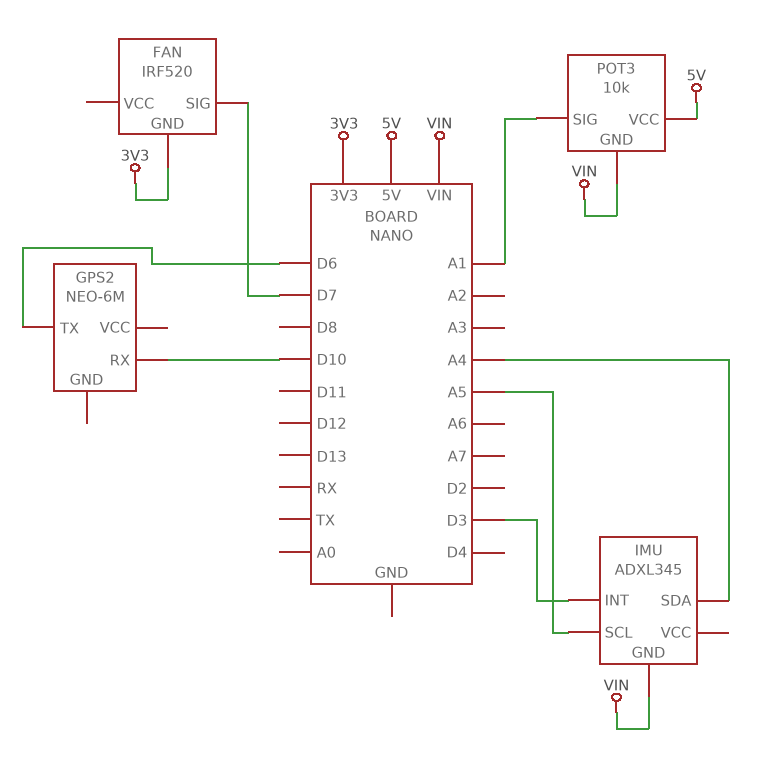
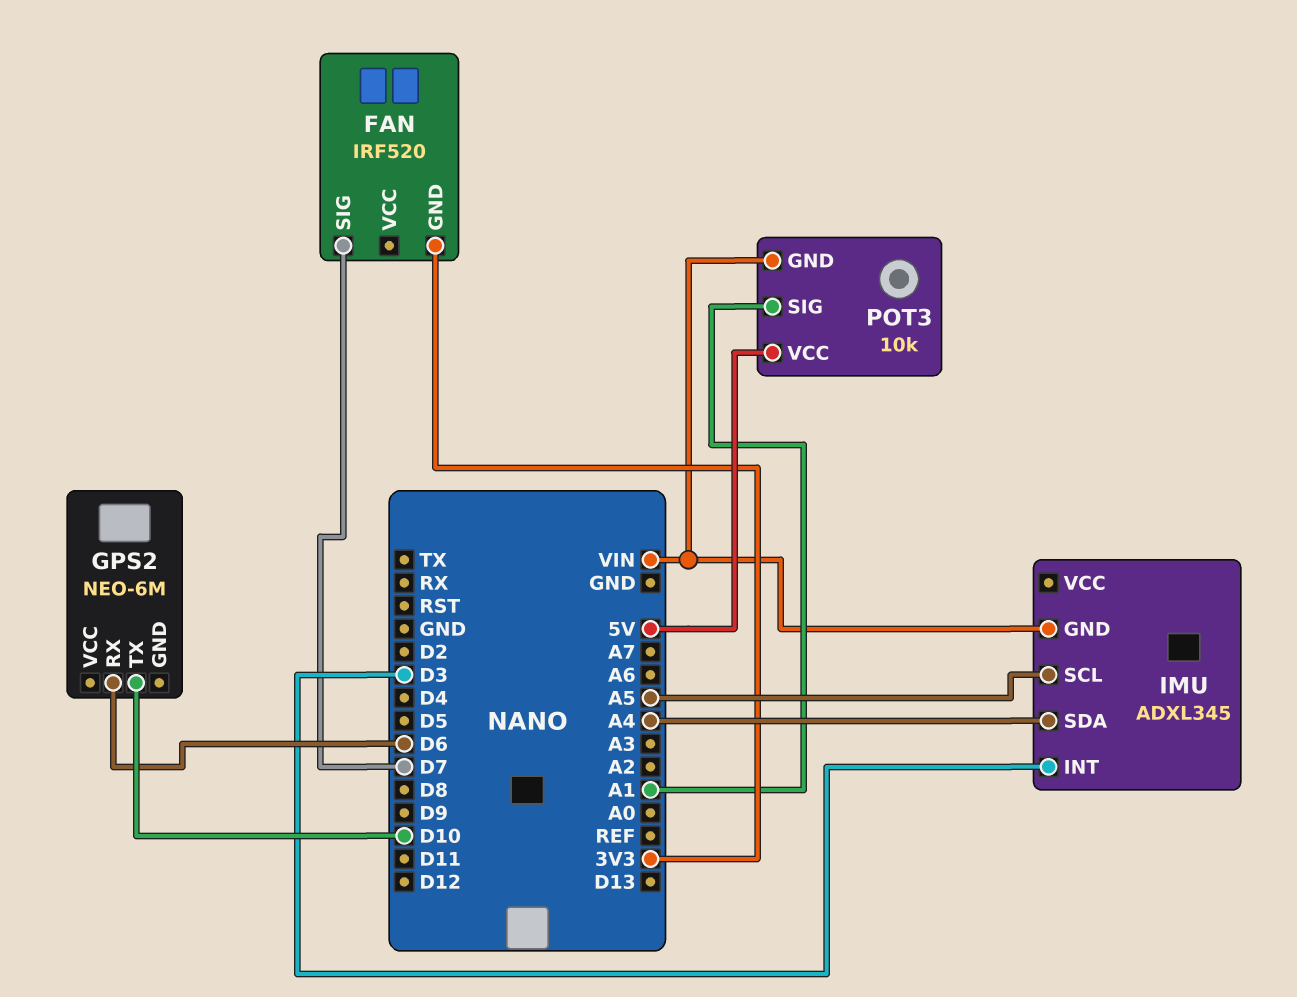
GPS2 pin RX: D10 -> D6
GPS2 pin TX: D6 -> D10

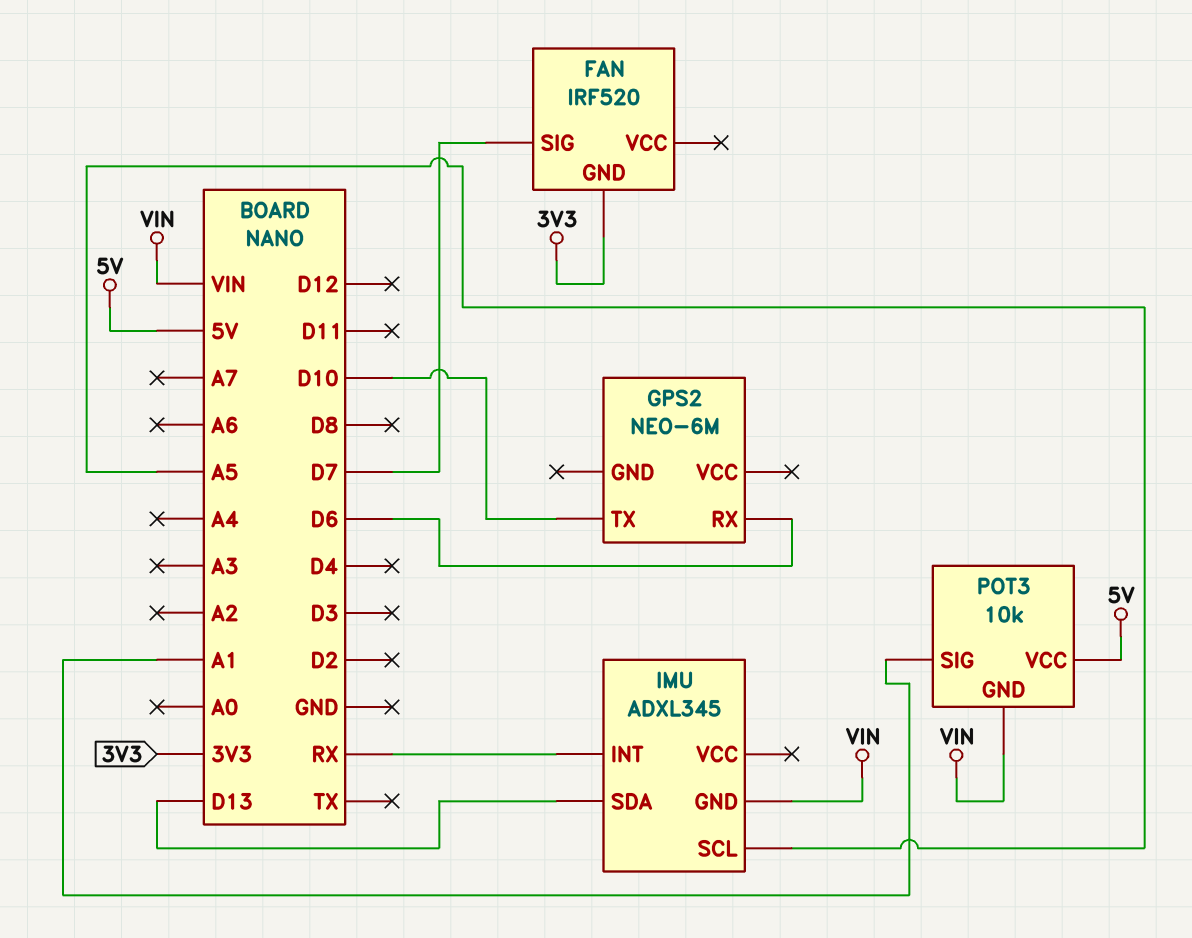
IMU pin INT: D3 -> RX
IMU pin SDA: A4 -> D13

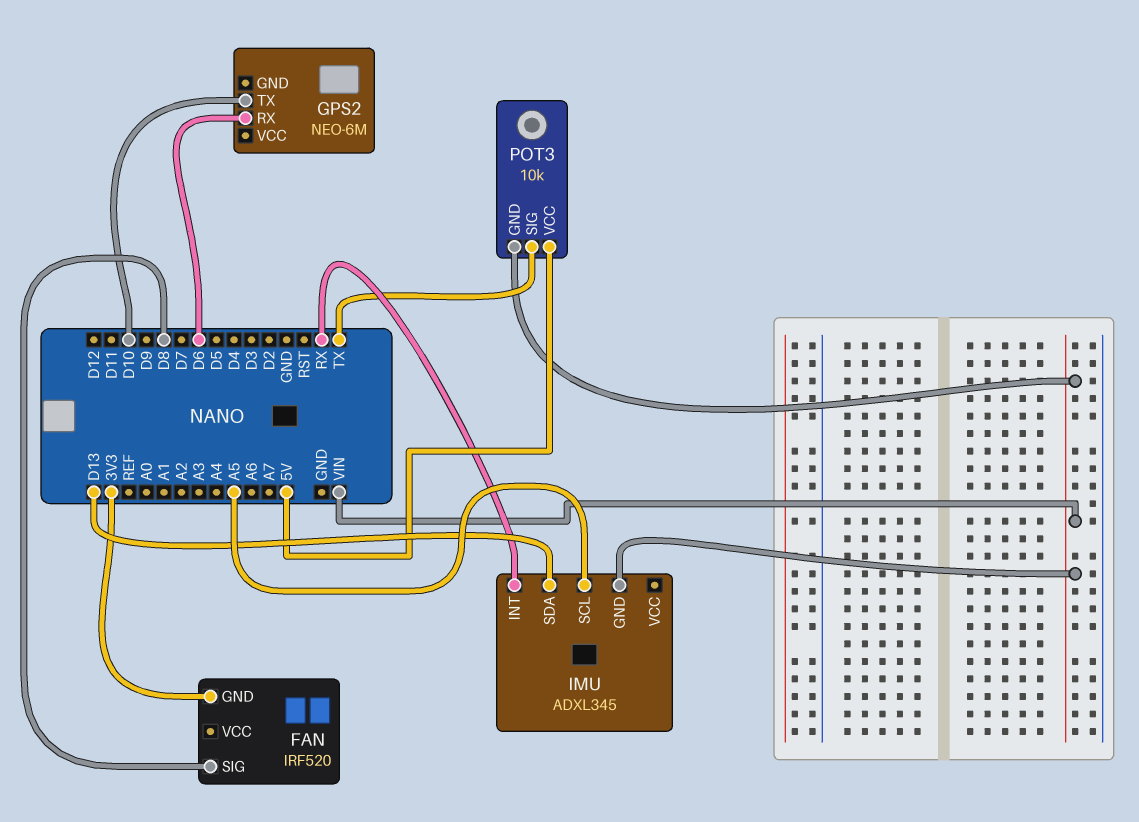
FAN pin SIG: D7 -> D8
POT3 pin SIG: A1 -> TX

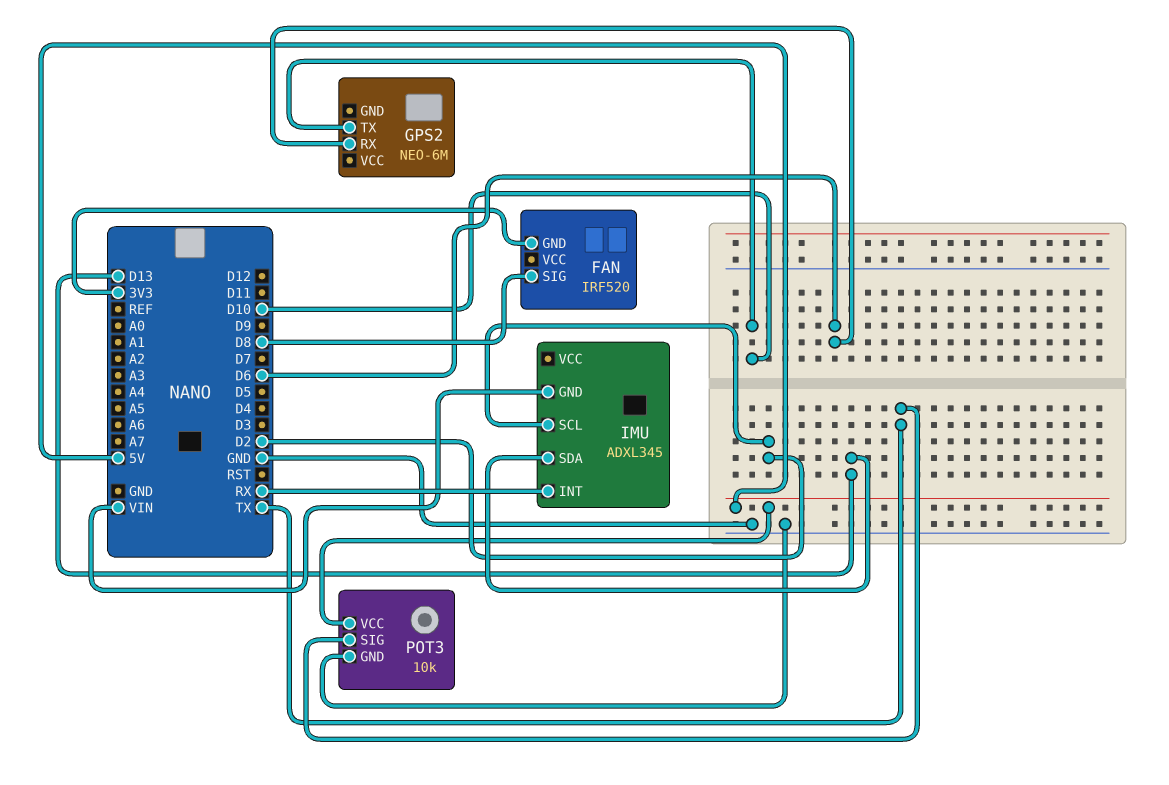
IMU pin SCL: A5 -> D2
POT3 pin GND: VIN -> GND

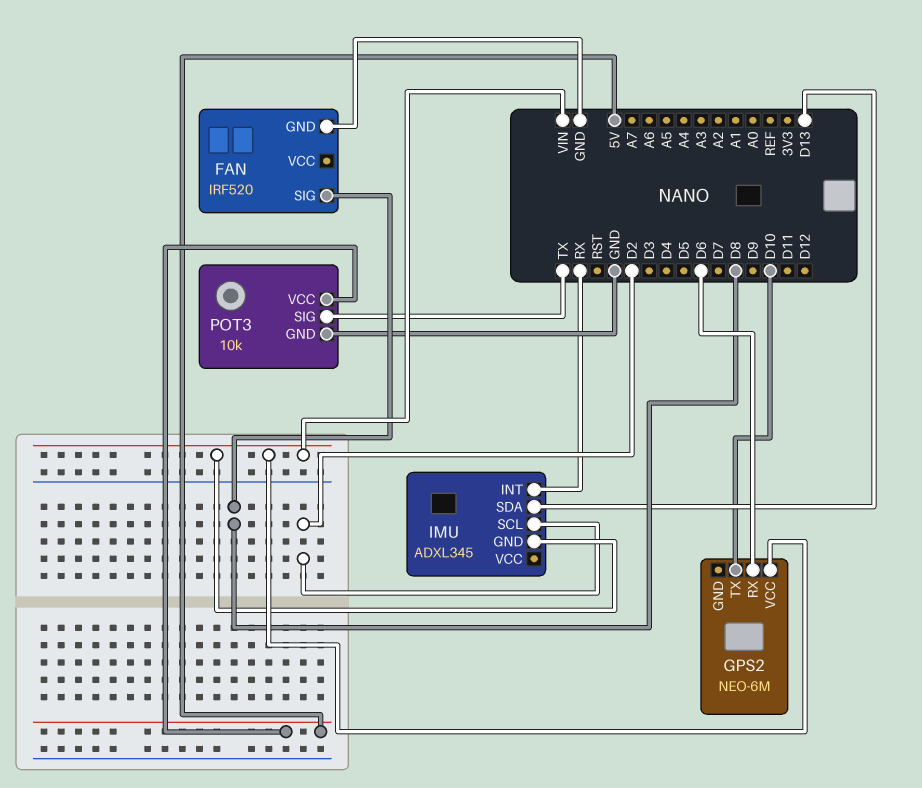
FAN pin GND: 3V3 -> GND
GPS2 pin VCC: none -> VIN

